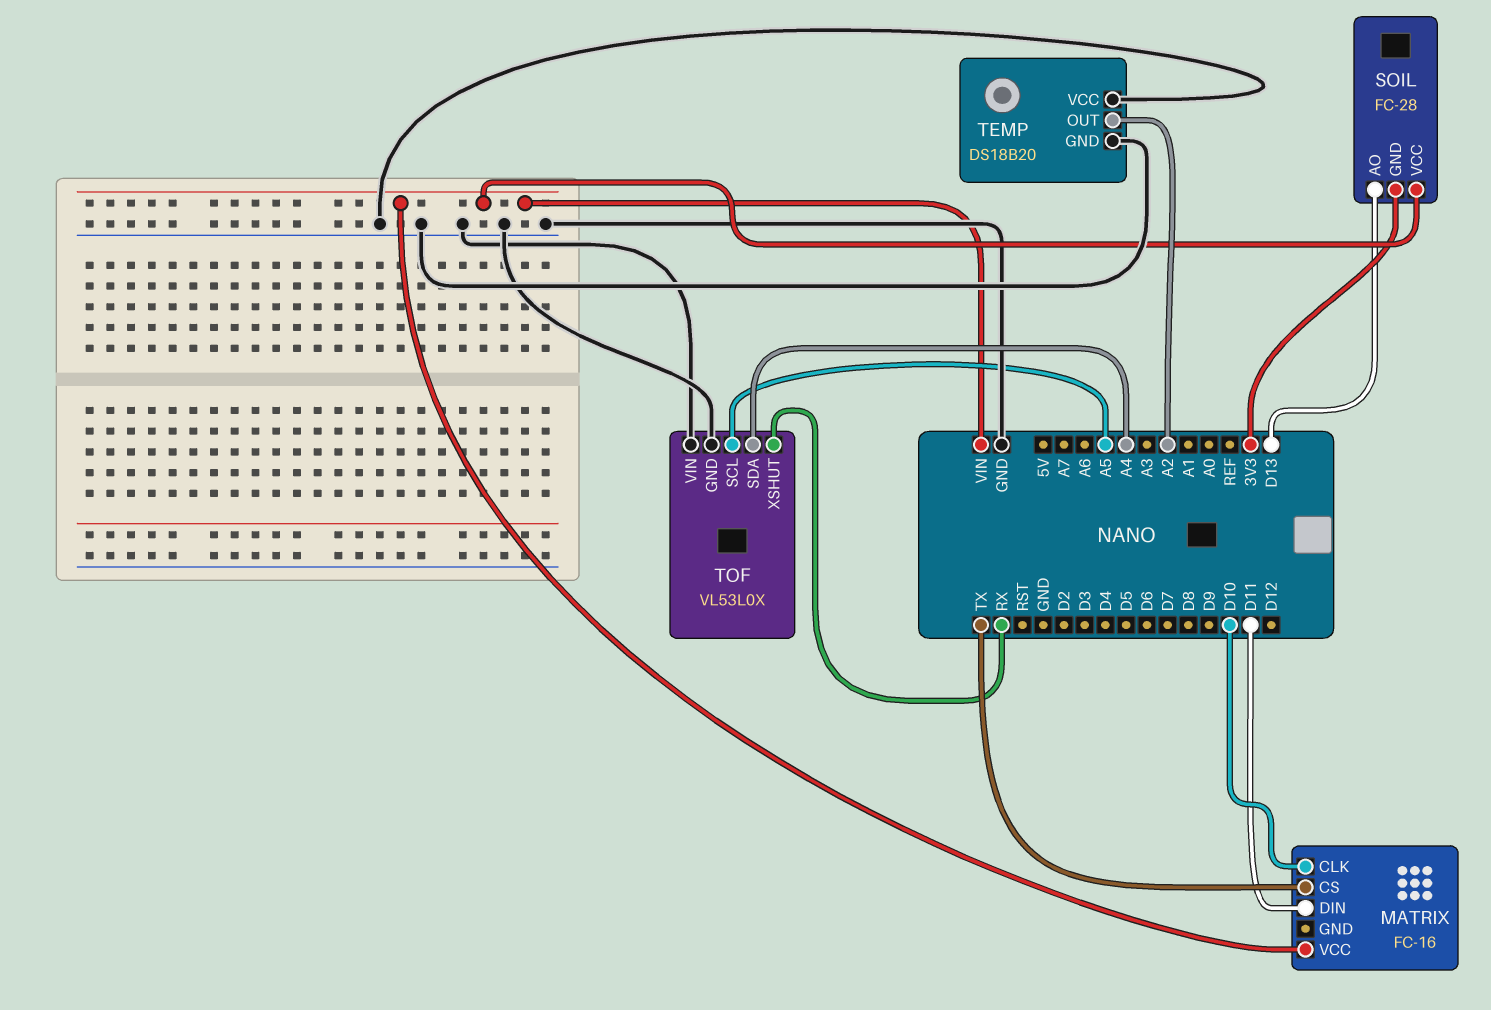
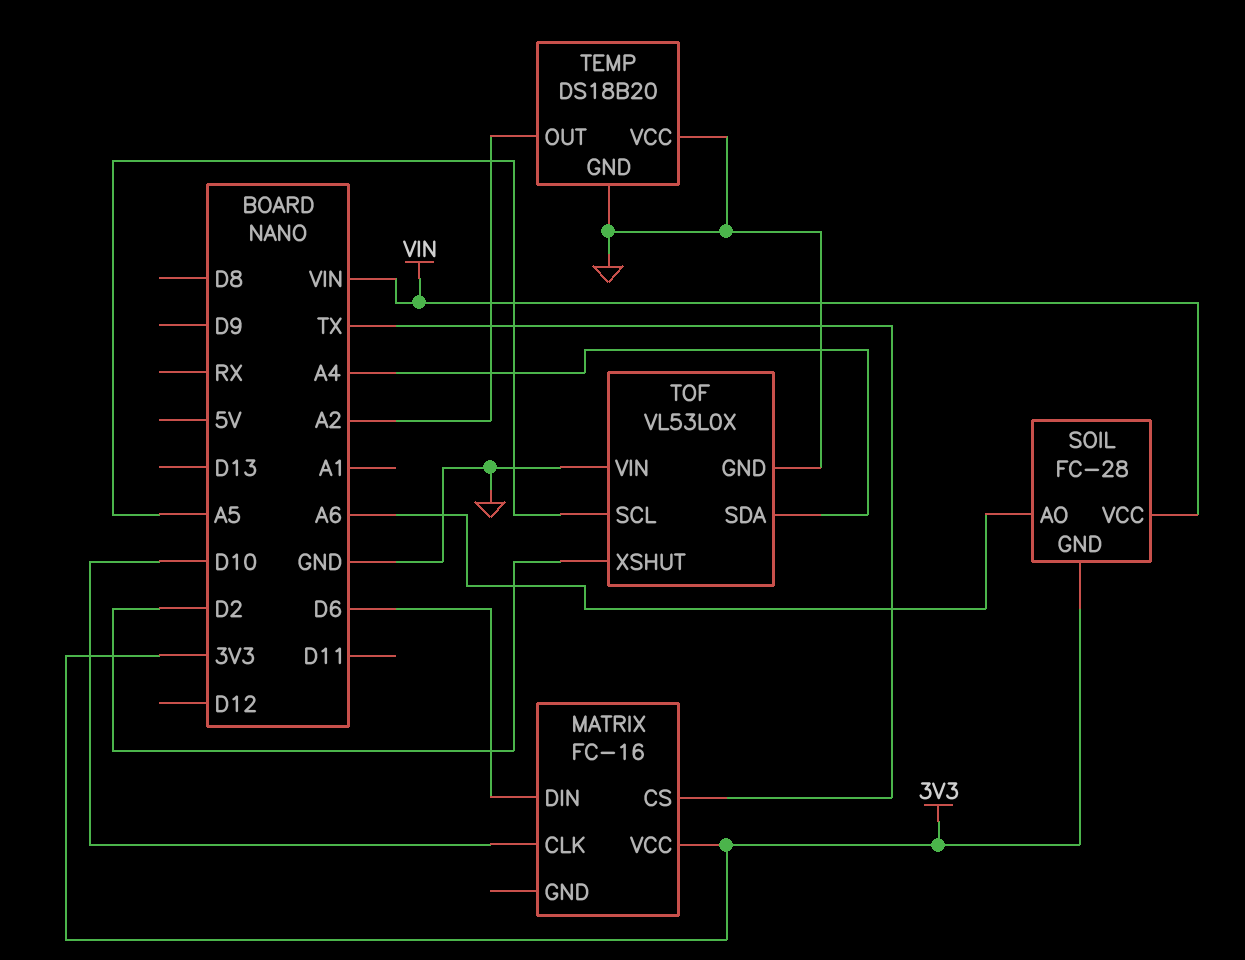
MATRIX pin DIN: D11 -> D6
MATRIX pin VCC: VIN -> 3V3
SOIL pin AO: D13 -> A6
TOF pin XSHUT: RX -> D2

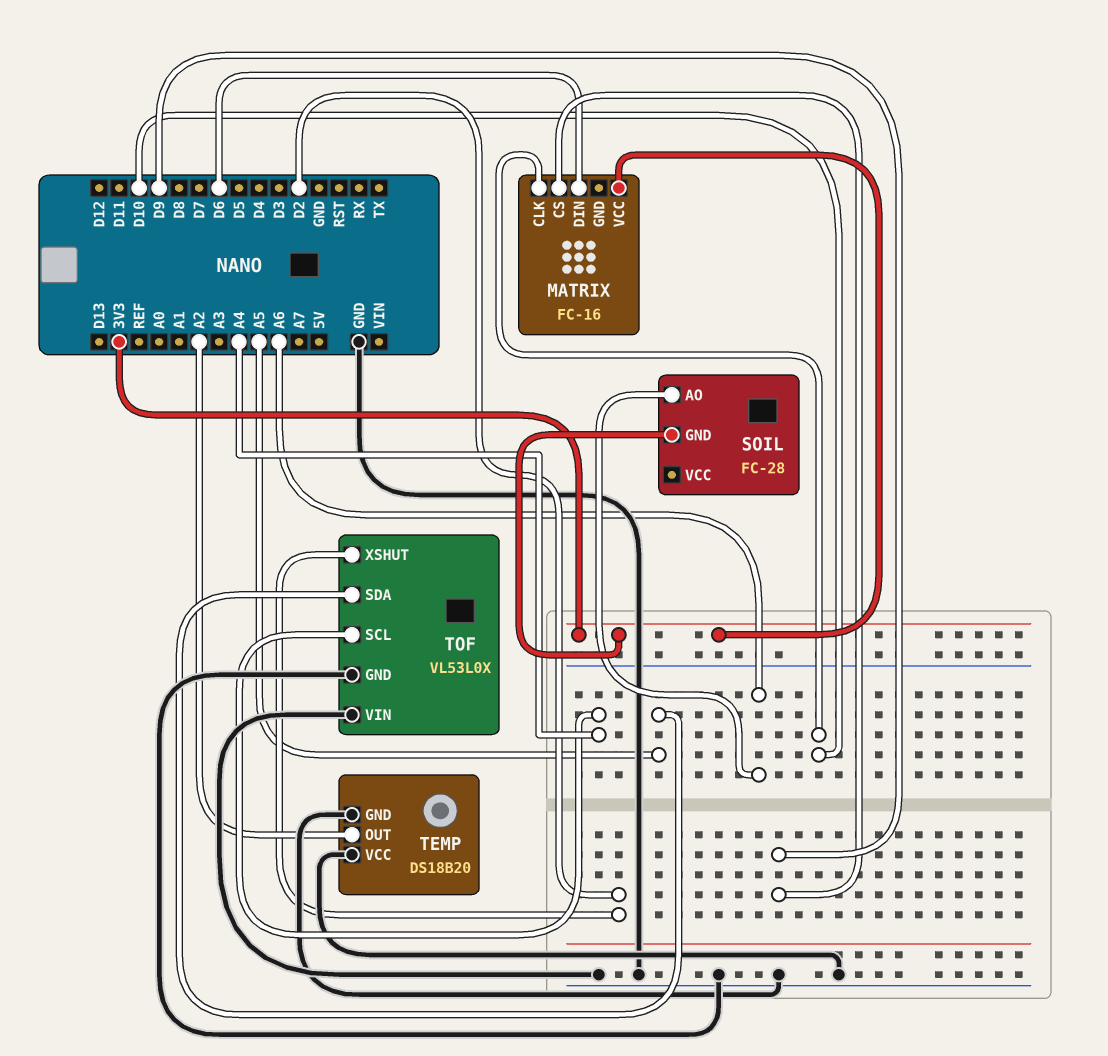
MATRIX pin CS: TX -> D9
SOIL pin VCC: VIN -> none
TOF pin SCL: A5 -> A4
TOF pin SDA: A4 -> A5

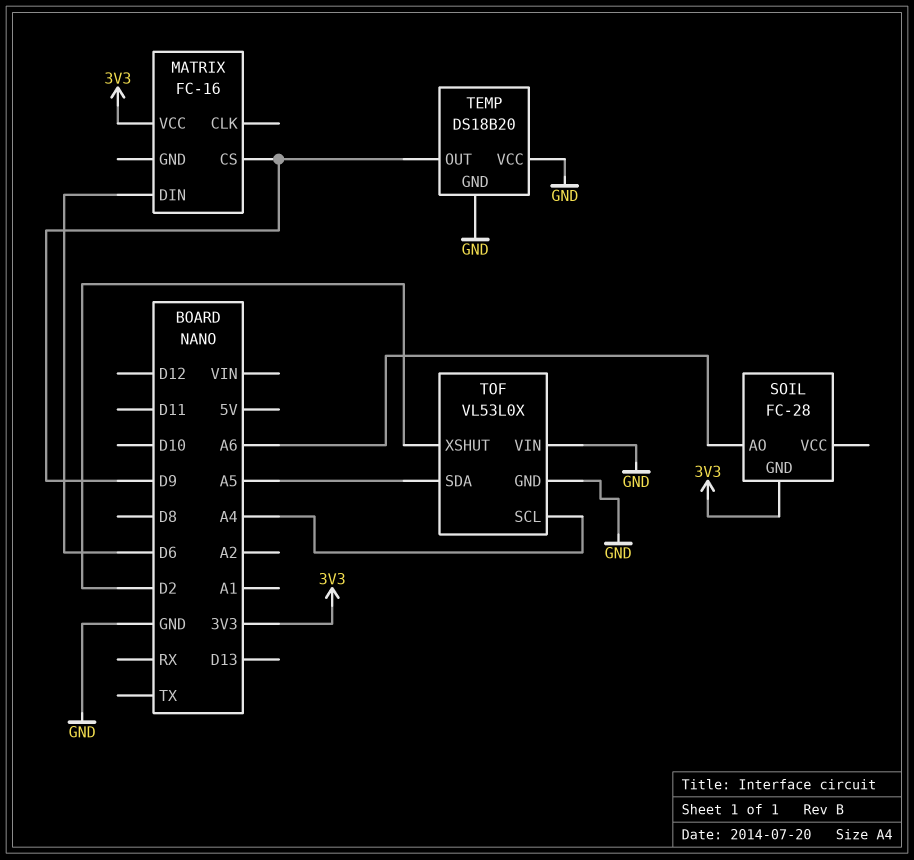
MATRIX pin CLK: D10 -> none
TEMP pin OUT: A2 -> D9

